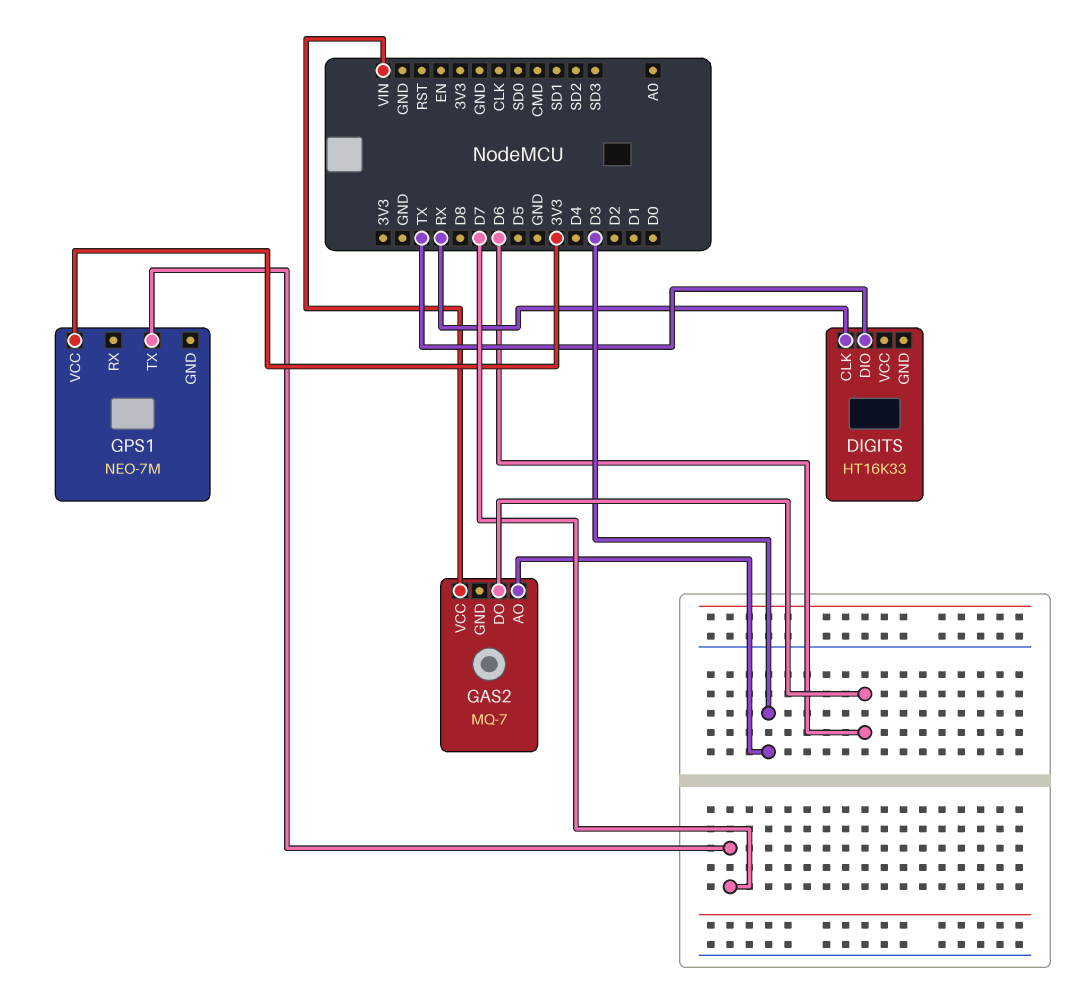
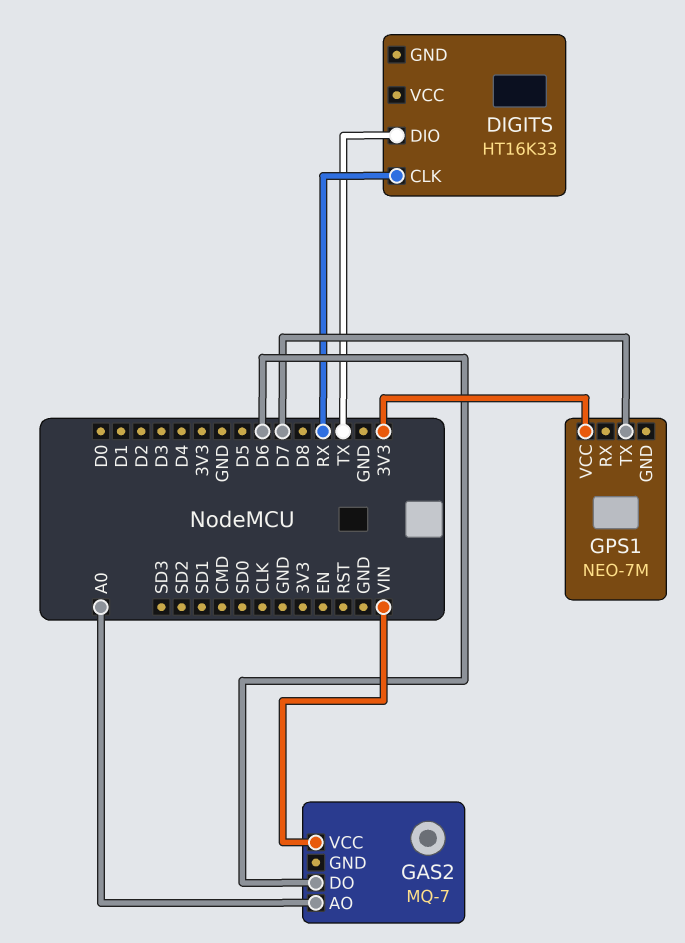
GAS2 pin AO: D3 -> A0

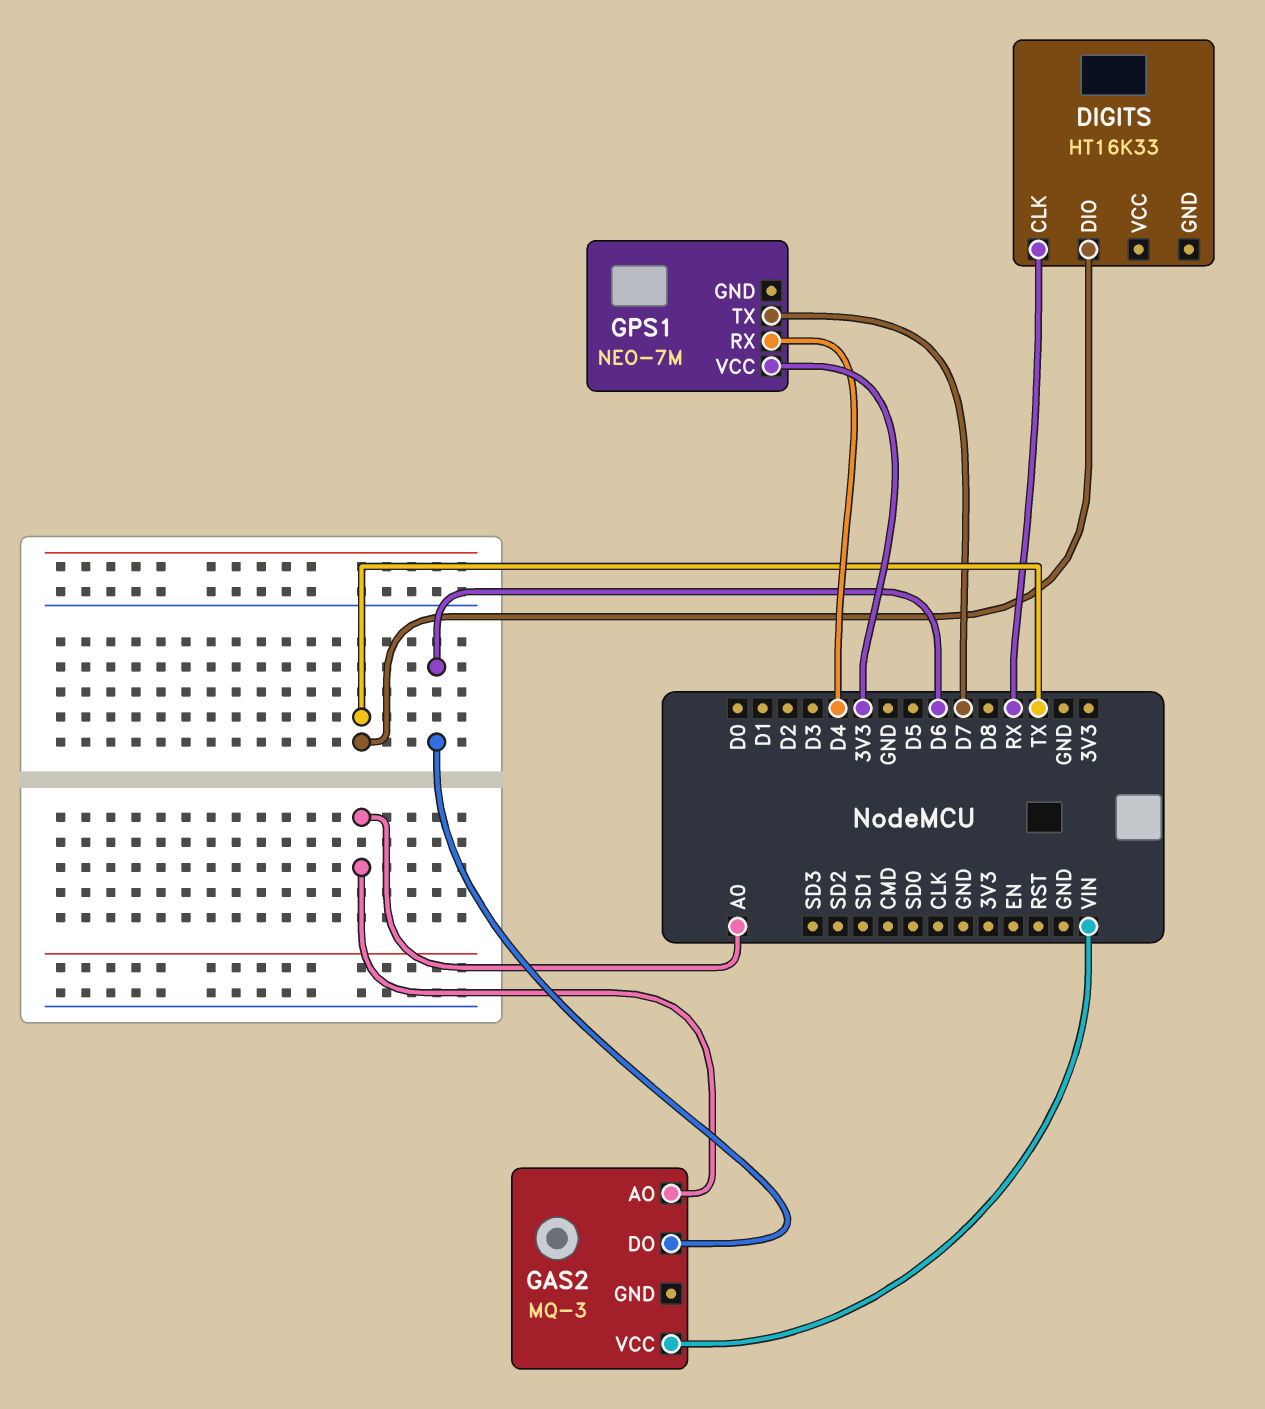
GAS2: MQ-7 -> MQ-3
GPS1 pin RX: none -> D4

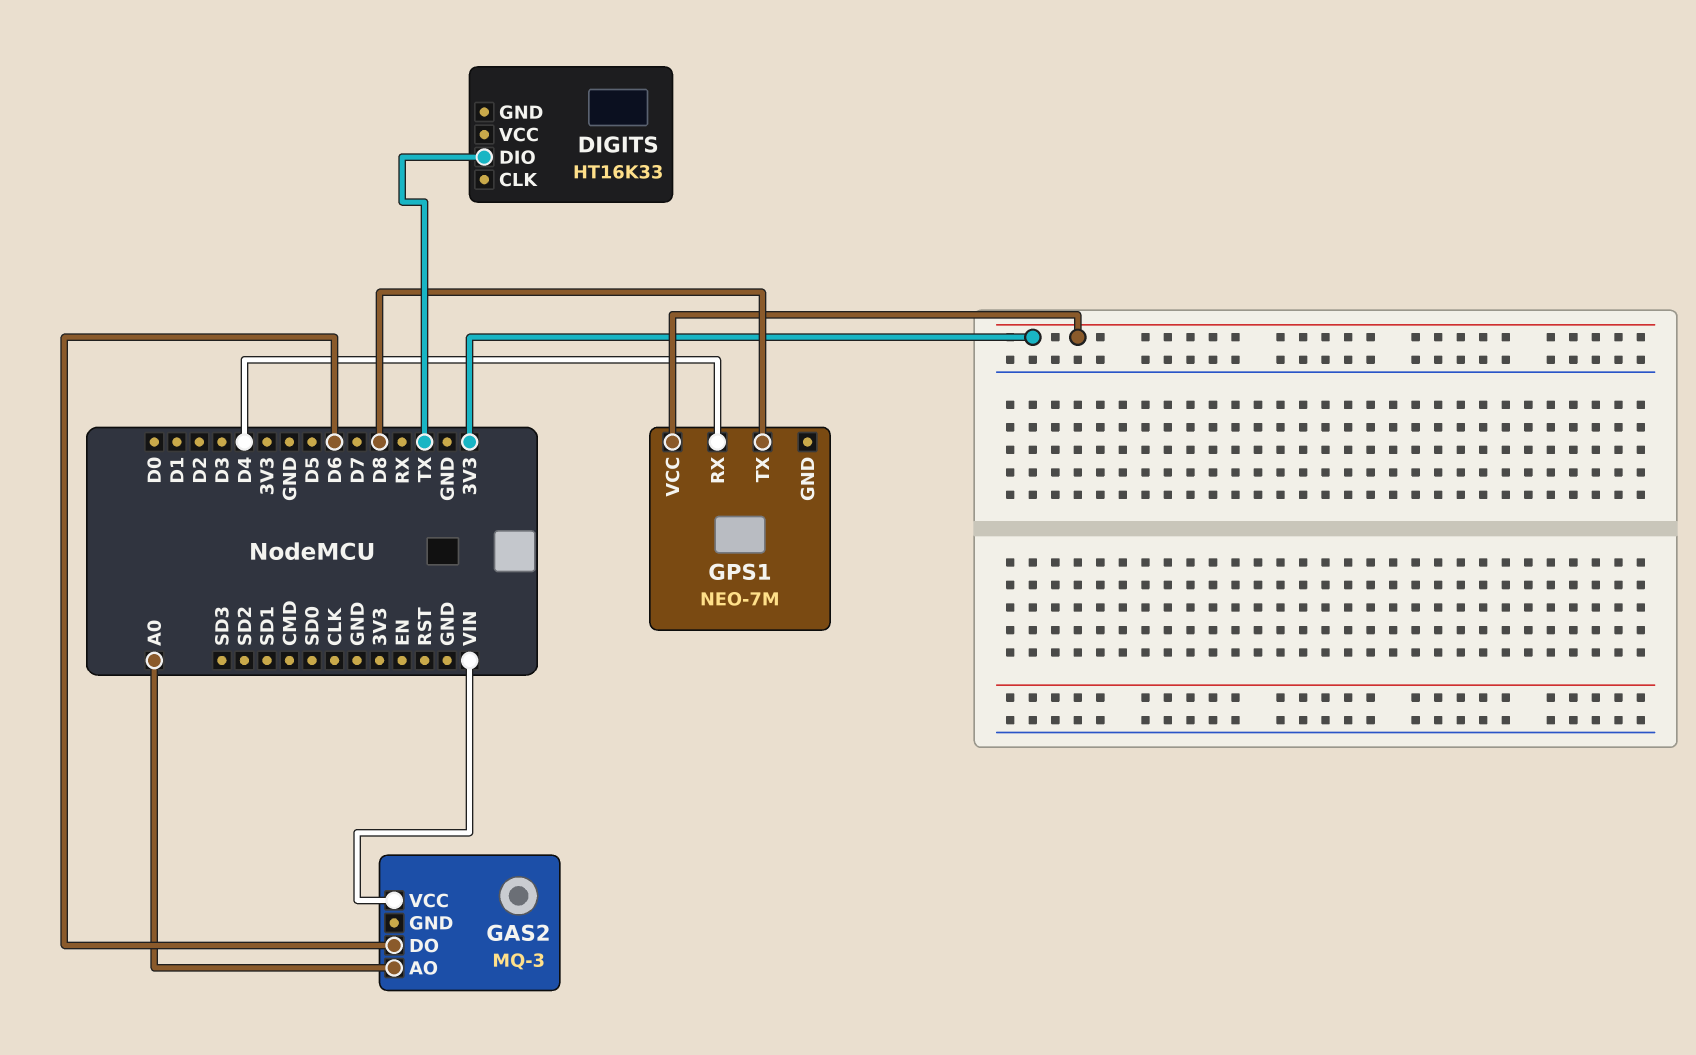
DIGITS pin CLK: RX -> none
GPS1 pin TX: D7 -> D8

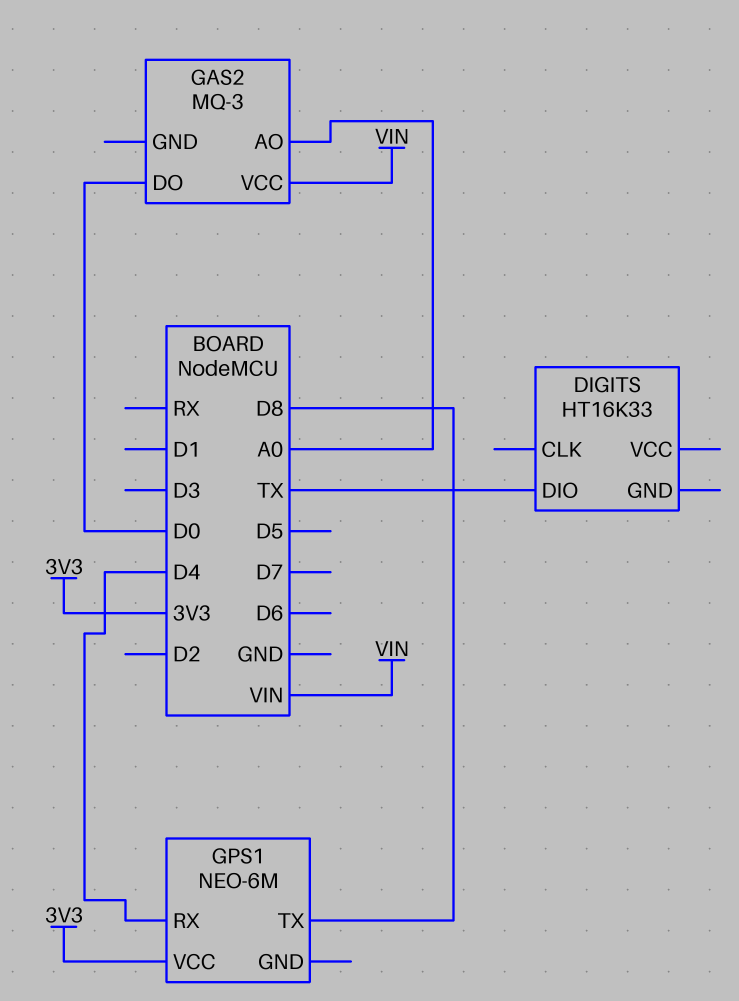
GAS2 pin DO: D6 -> D0
GPS1: NEO-7M -> NEO-6M

